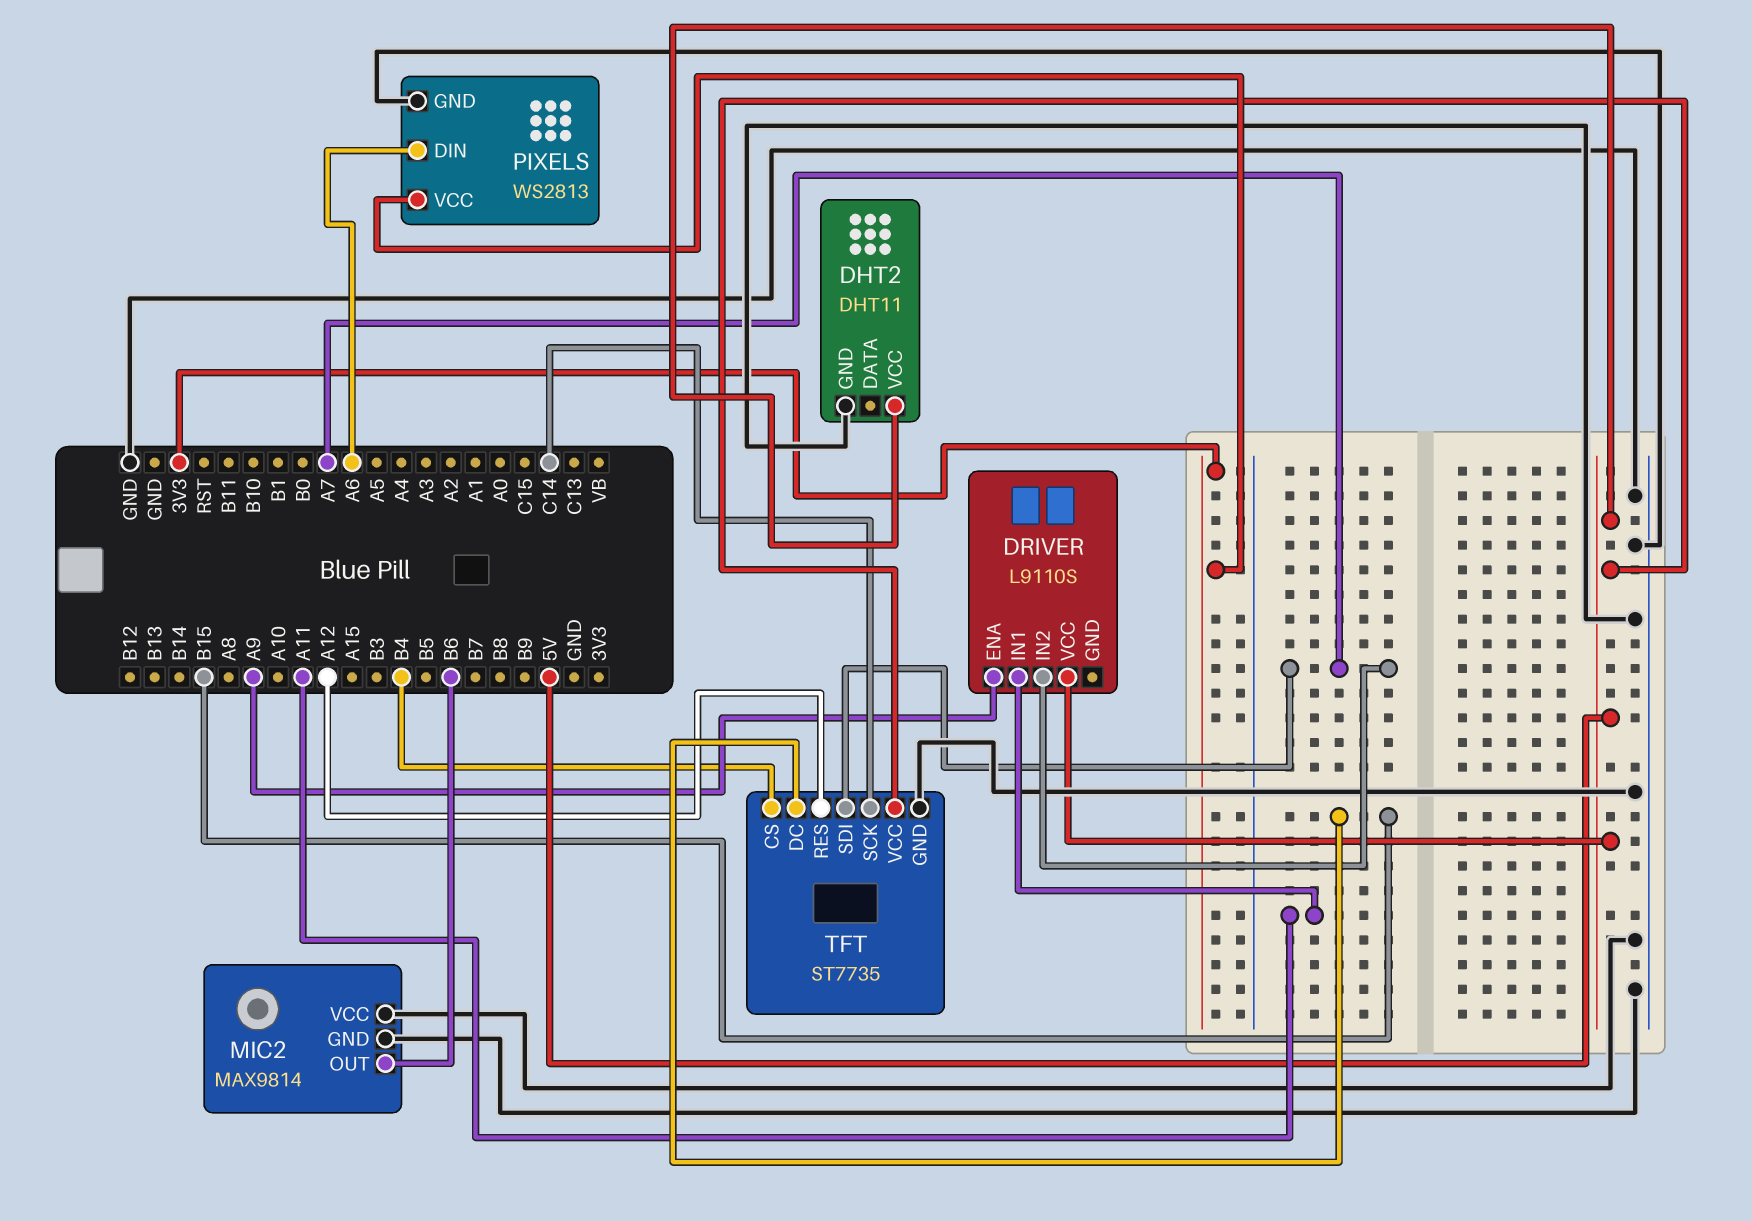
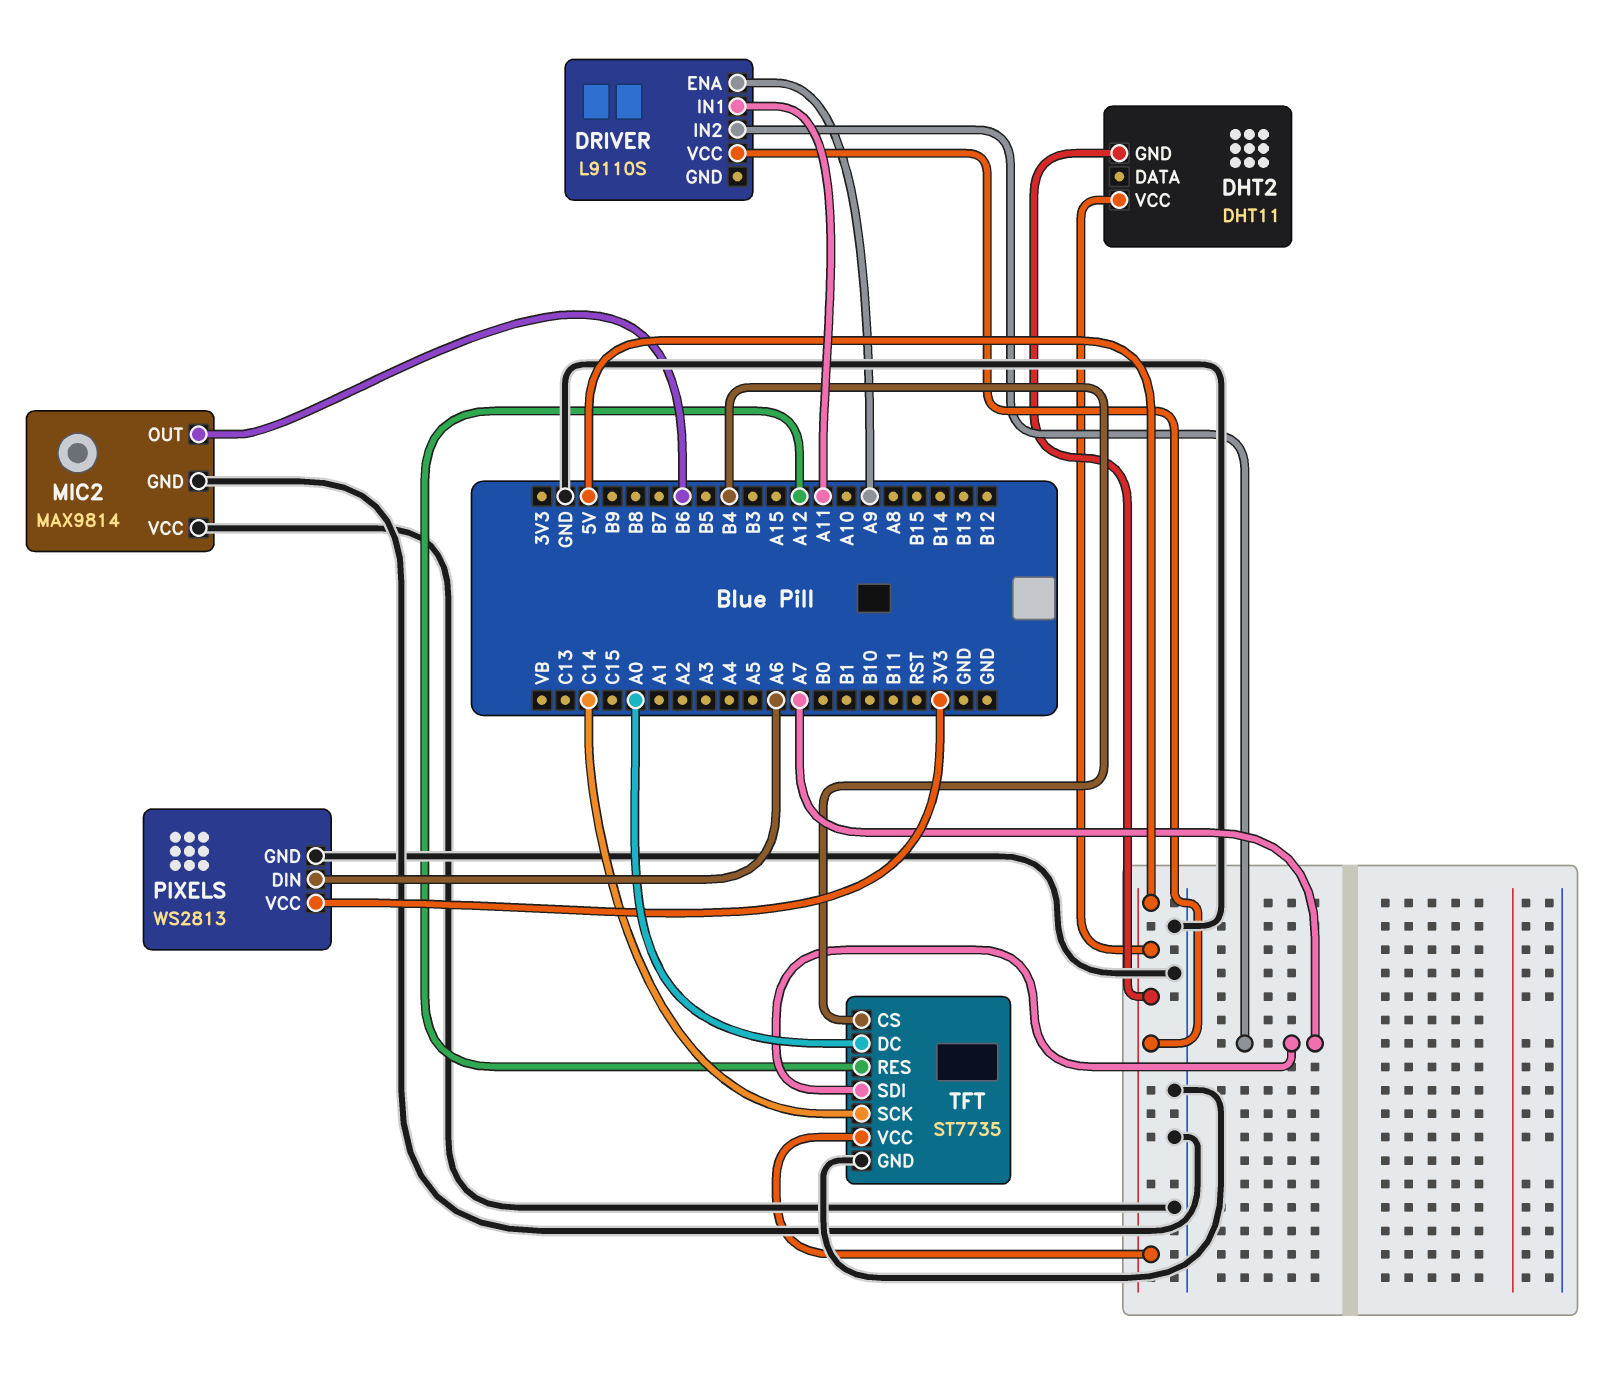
DHT2 pin GND: GND -> 5V
TFT pin DC: B15 -> A0

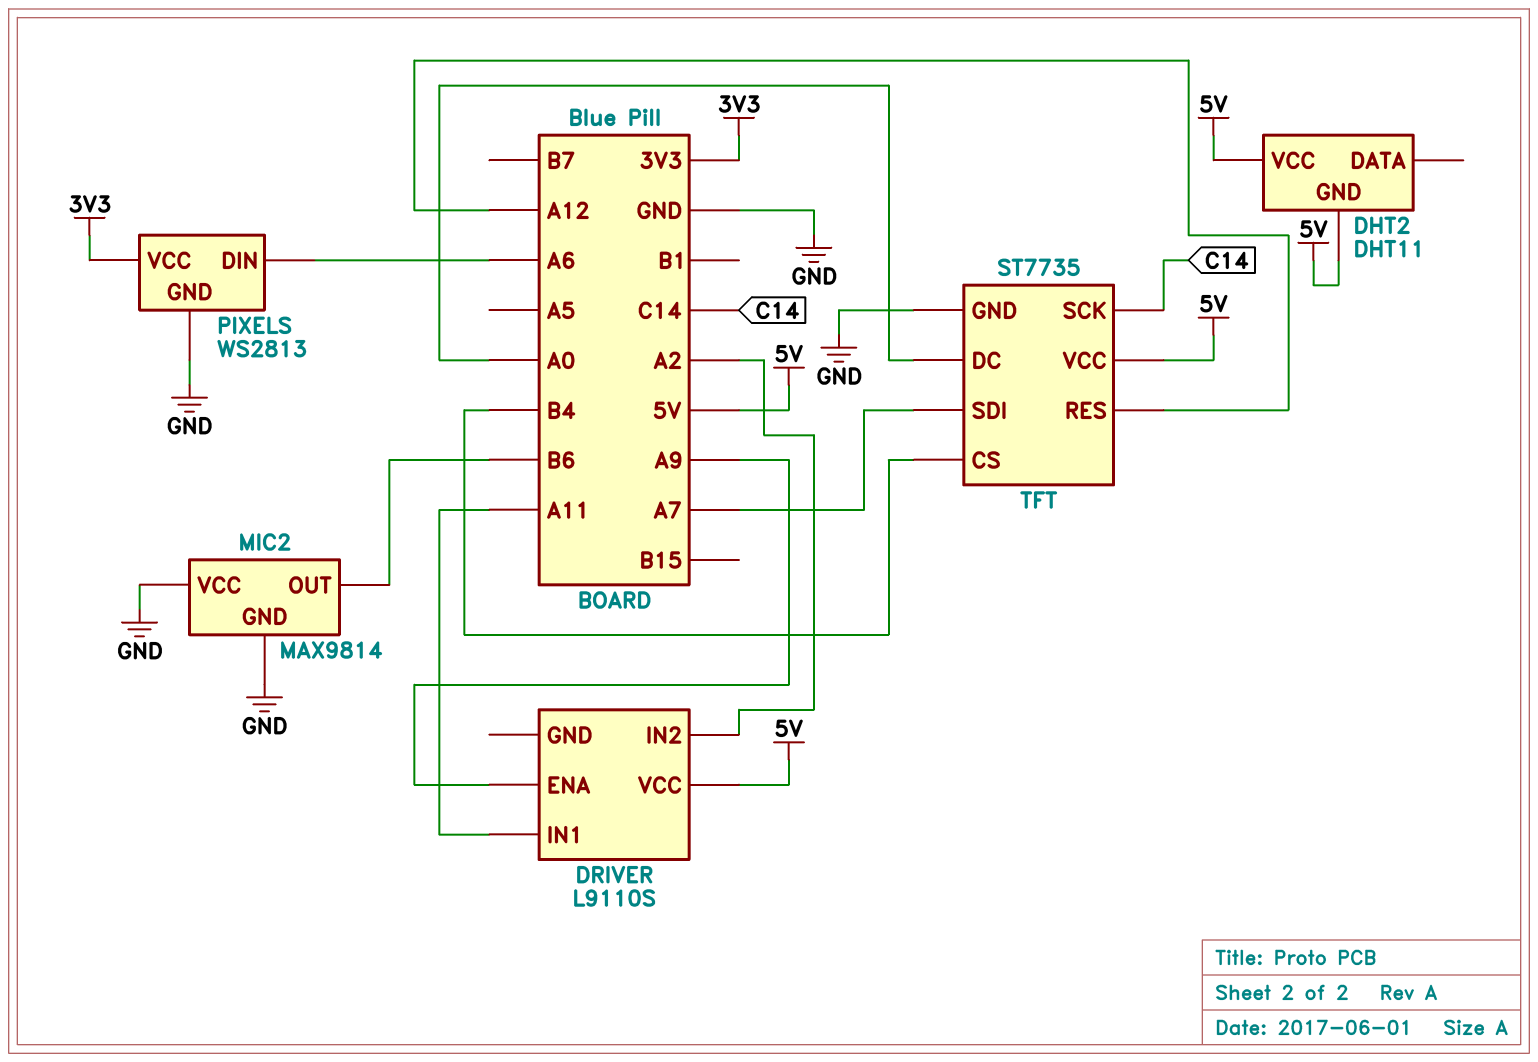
DRIVER pin IN2: A7 -> A2

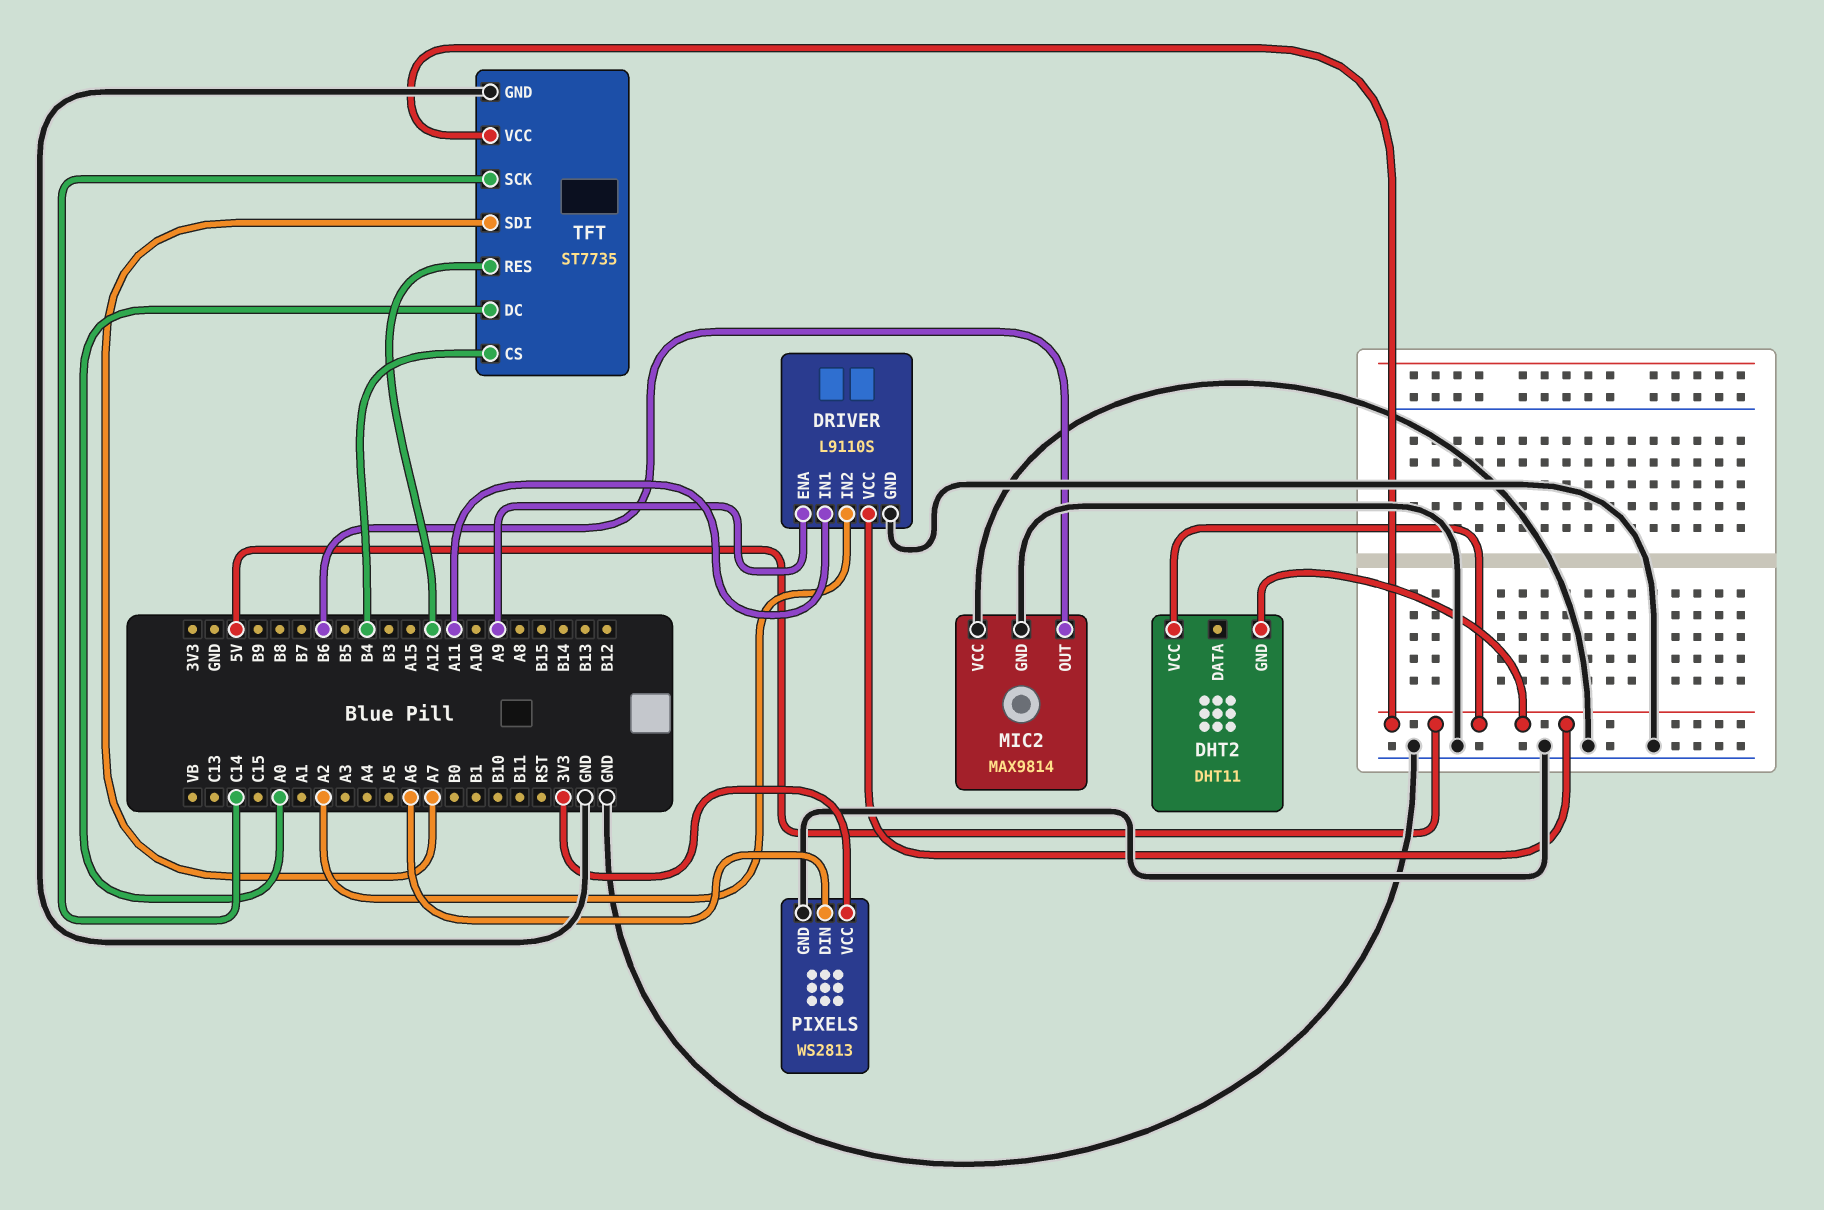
DRIVER pin GND: none -> GND

